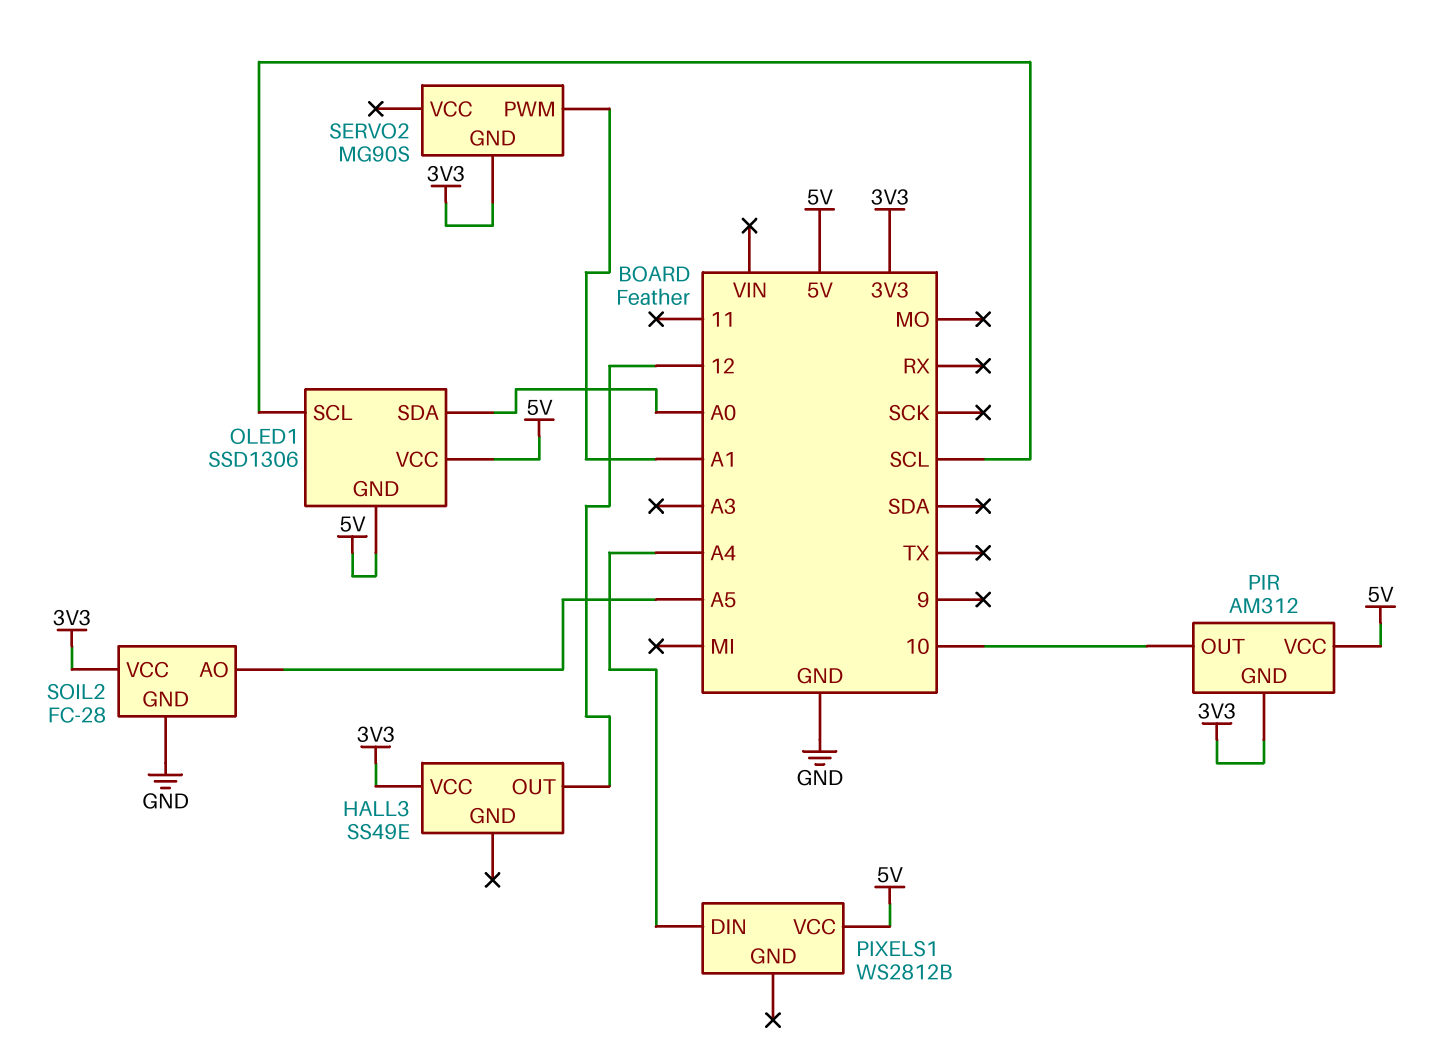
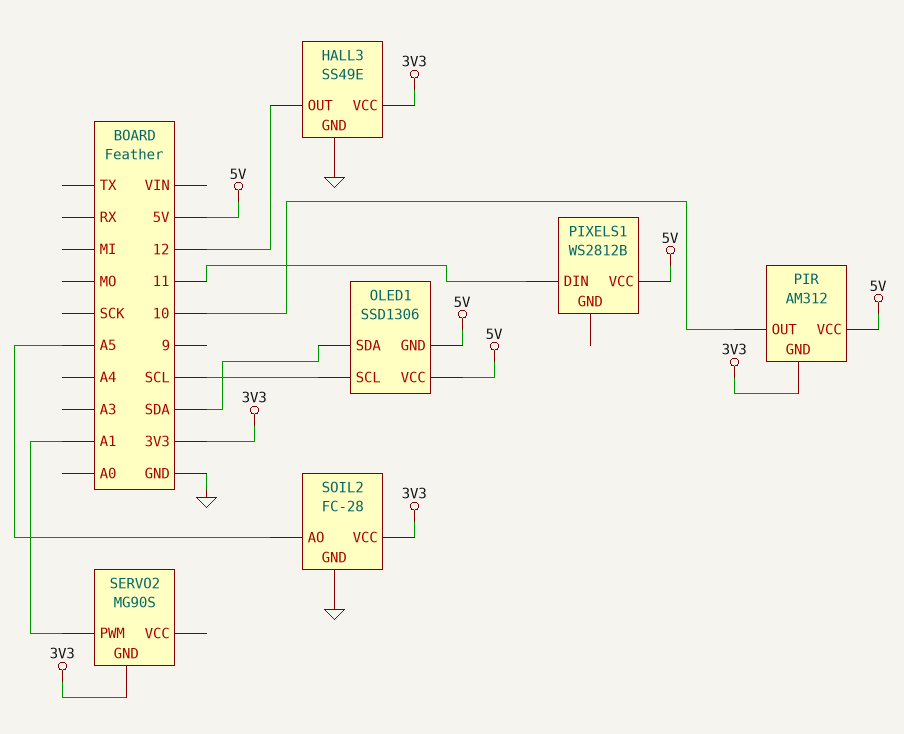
HALL3 pin GND: none -> GND
OLED1 pin SDA: A0 -> SDA
PIXELS1 pin DIN: A4 -> 11

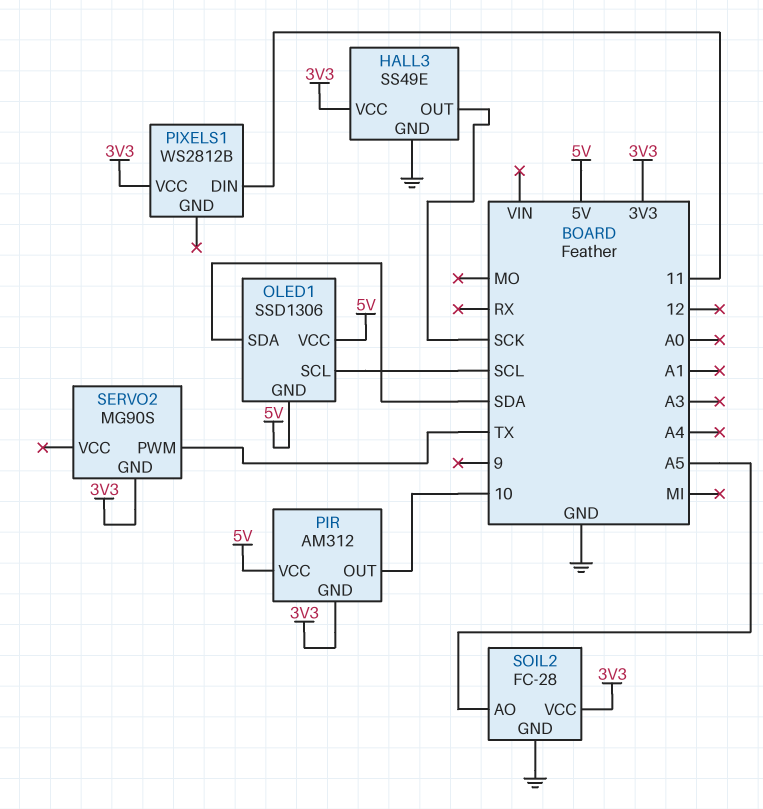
HALL3 pin OUT: 12 -> SCK
PIXELS1 pin VCC: 5V -> 3V3
SERVO2 pin PWM: A1 -> TX

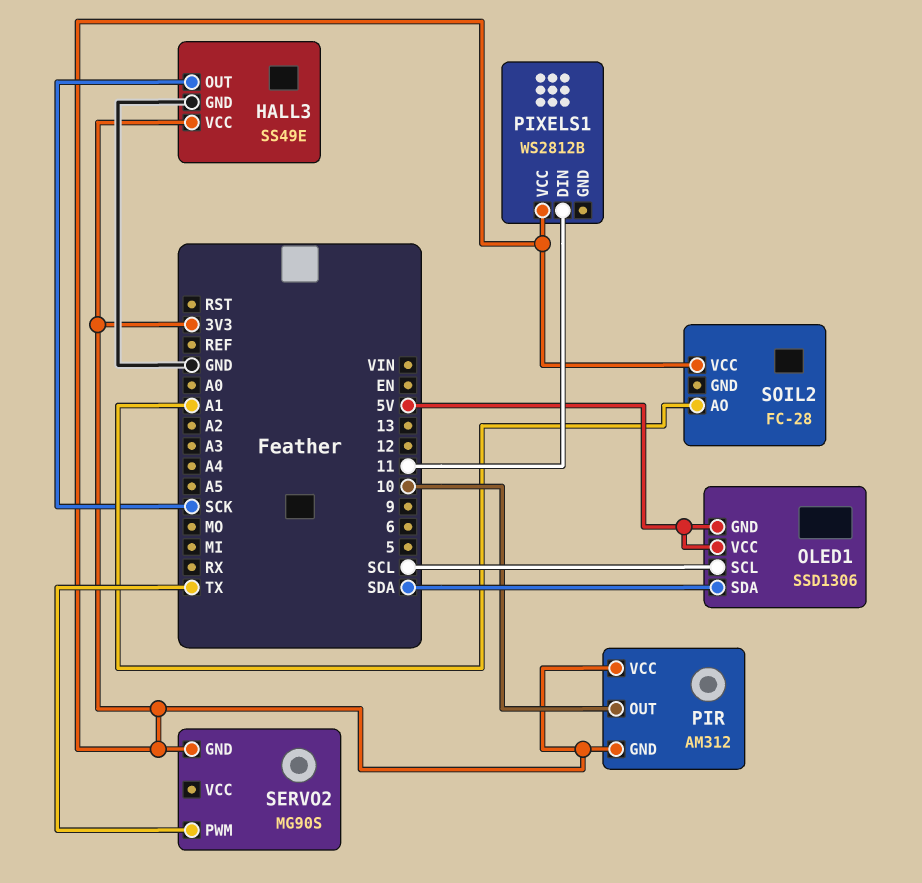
PIR pin VCC: 5V -> 3V3
SOIL2 pin AO: A5 -> A1
SOIL2 pin GND: GND -> none

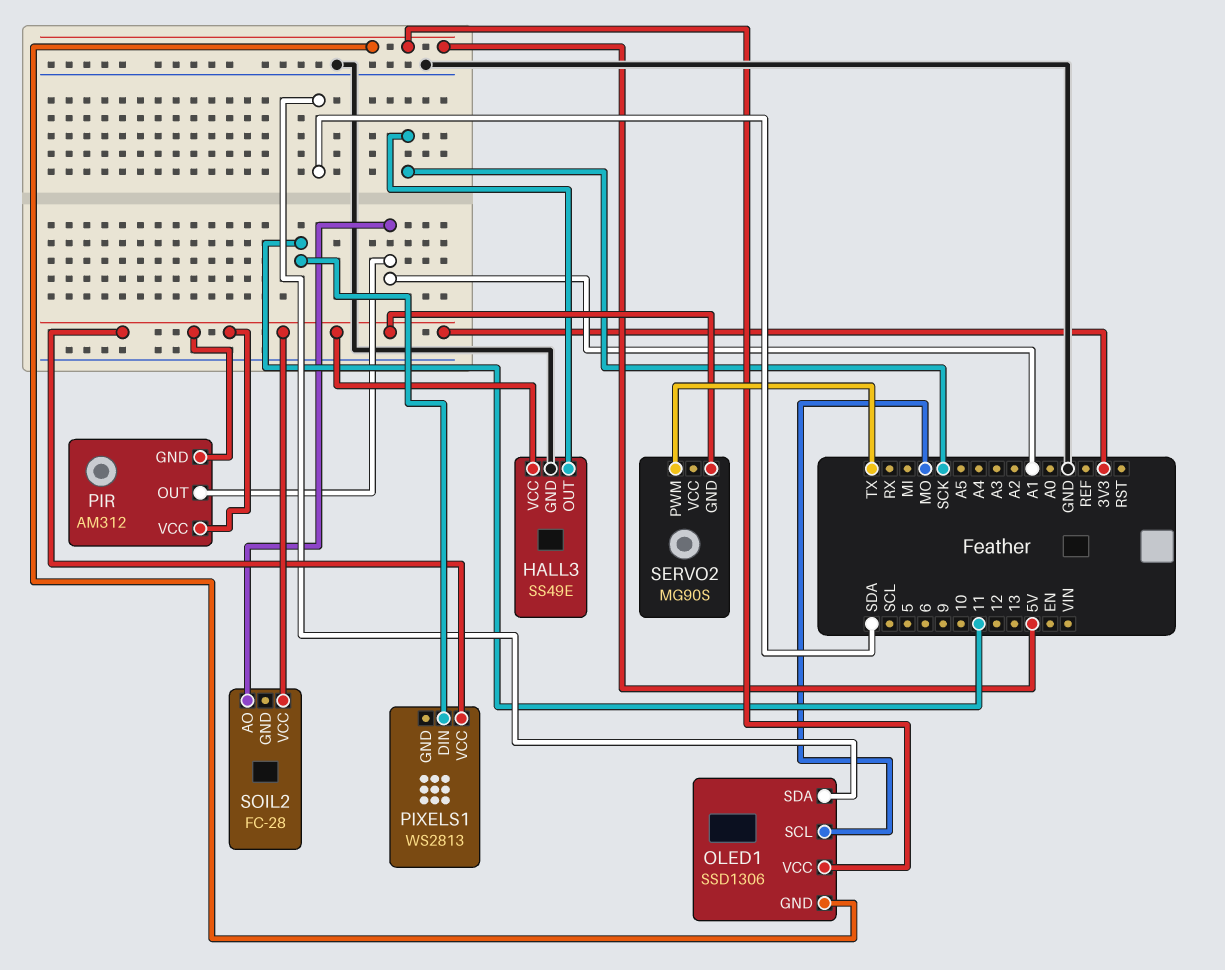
OLED1 pin SCL: SCL -> MO
PIR pin OUT: 10 -> A1
PIXELS1: WS2812B -> WS2813

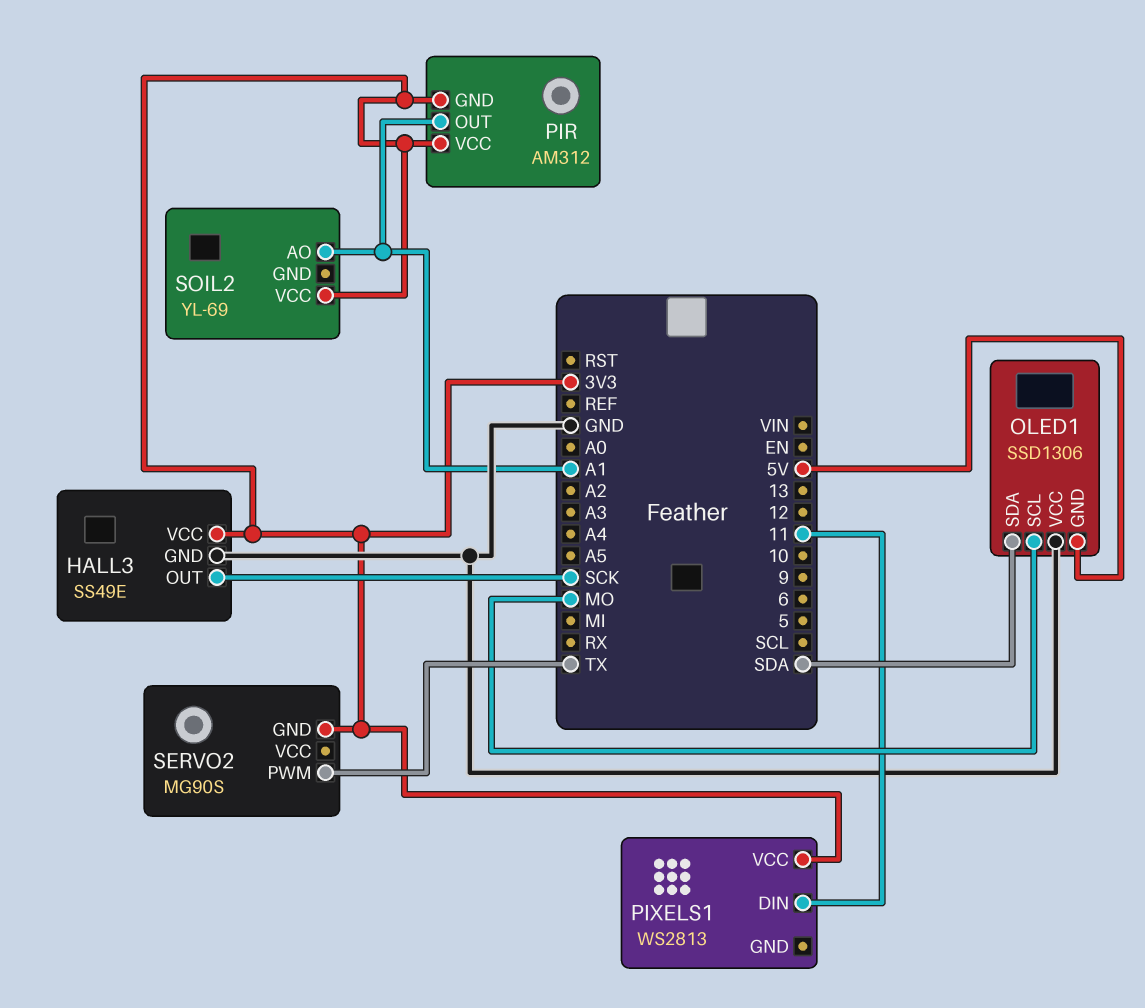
OLED1 pin VCC: 5V -> GND
SOIL2: FC-28 -> YL-69

